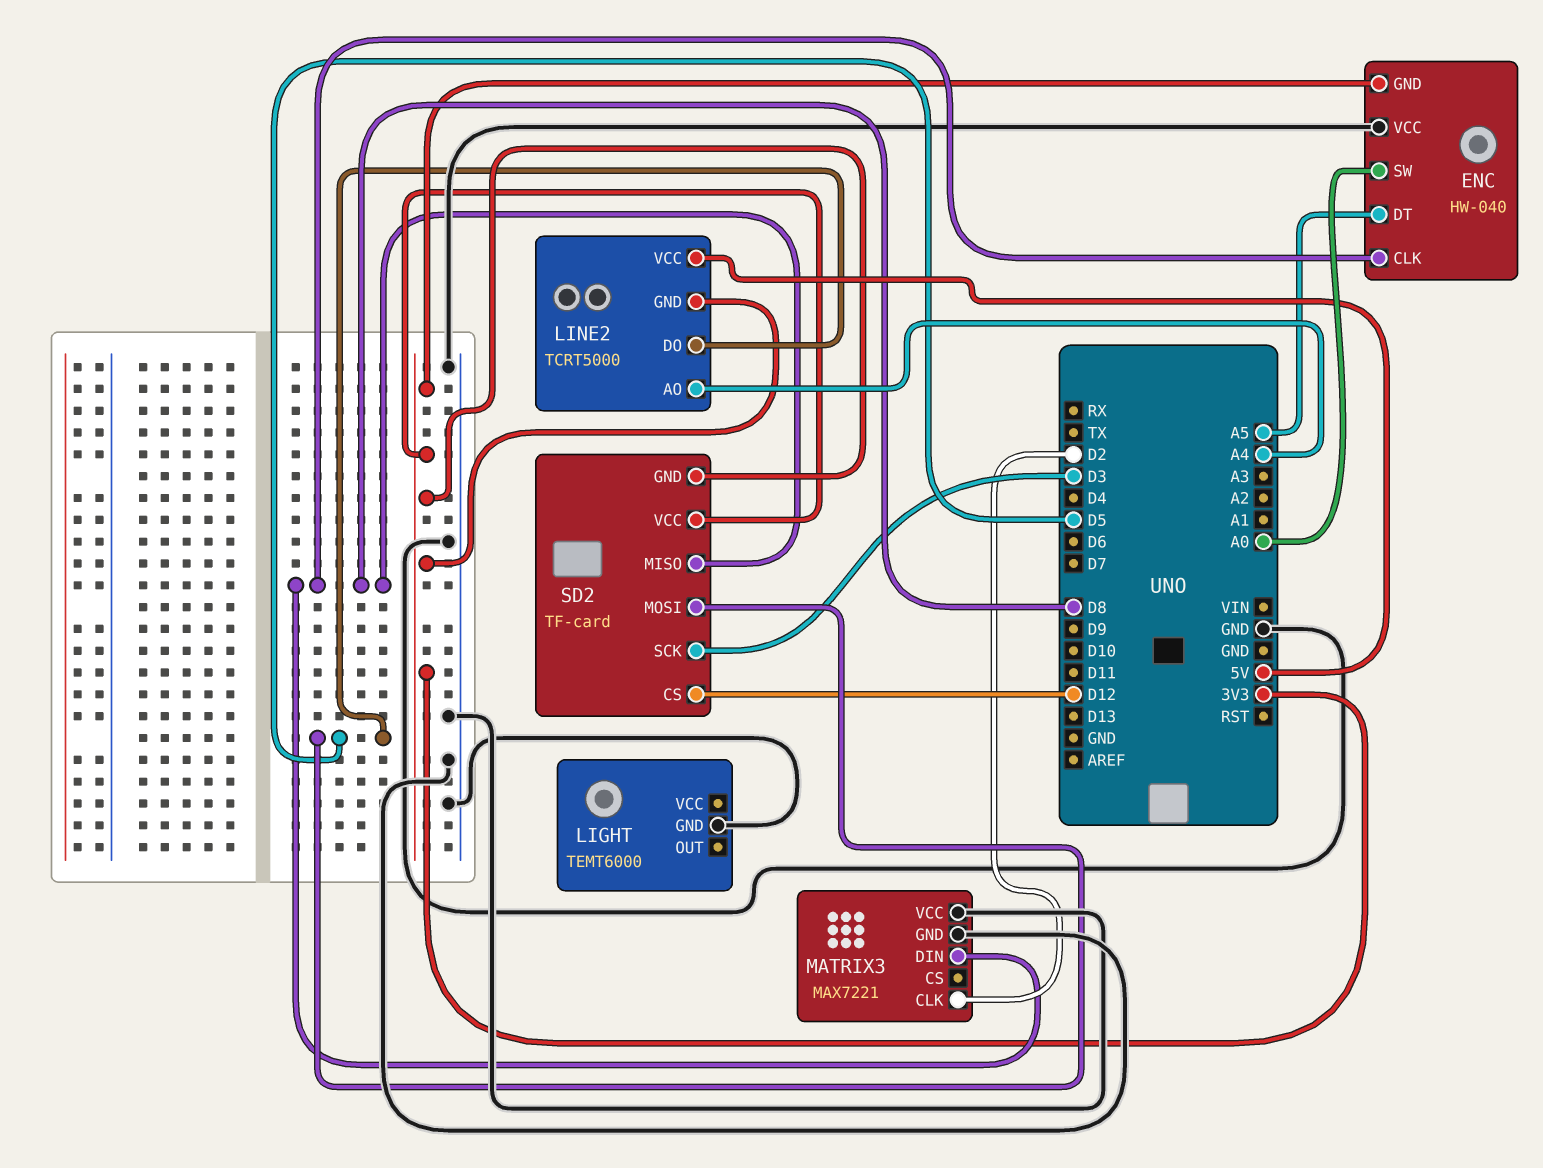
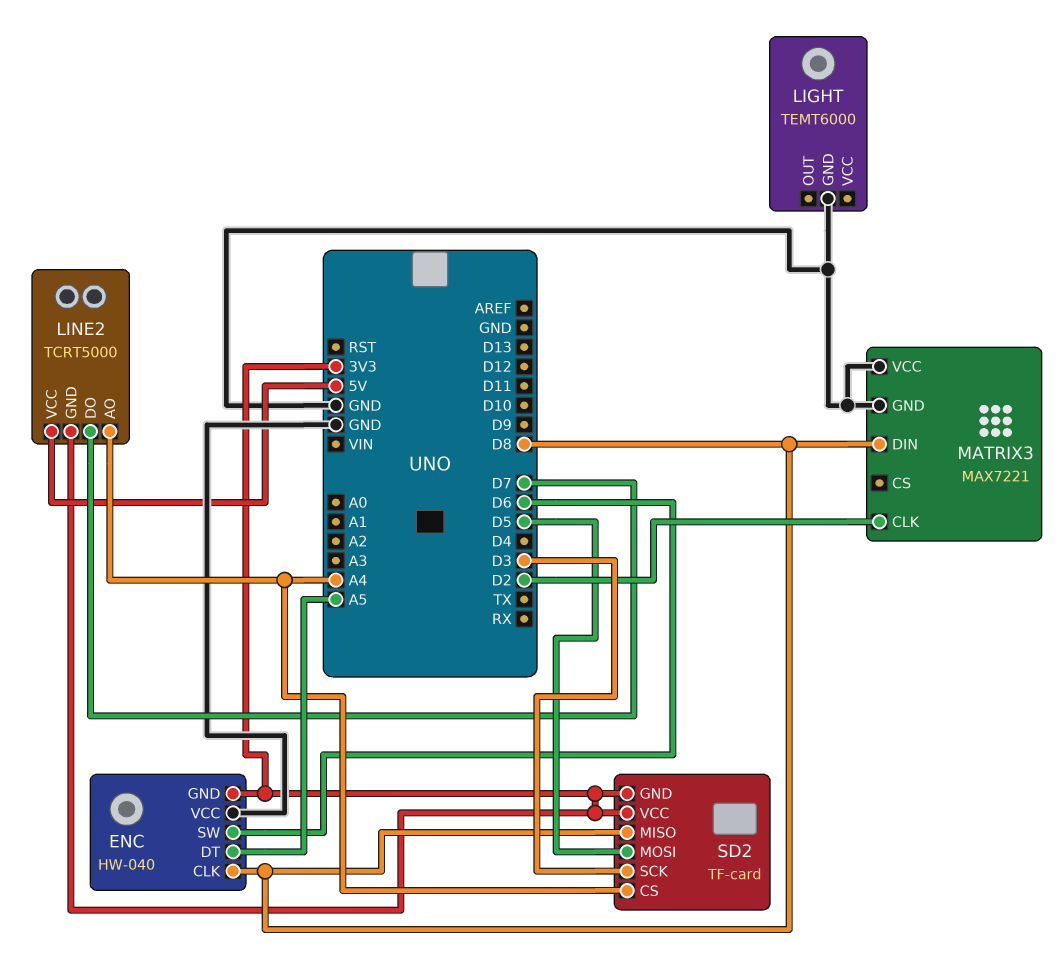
ENC pin SW: A0 -> D6
LINE2 pin DO: D5 -> D7
SD2 pin CS: D12 -> A4

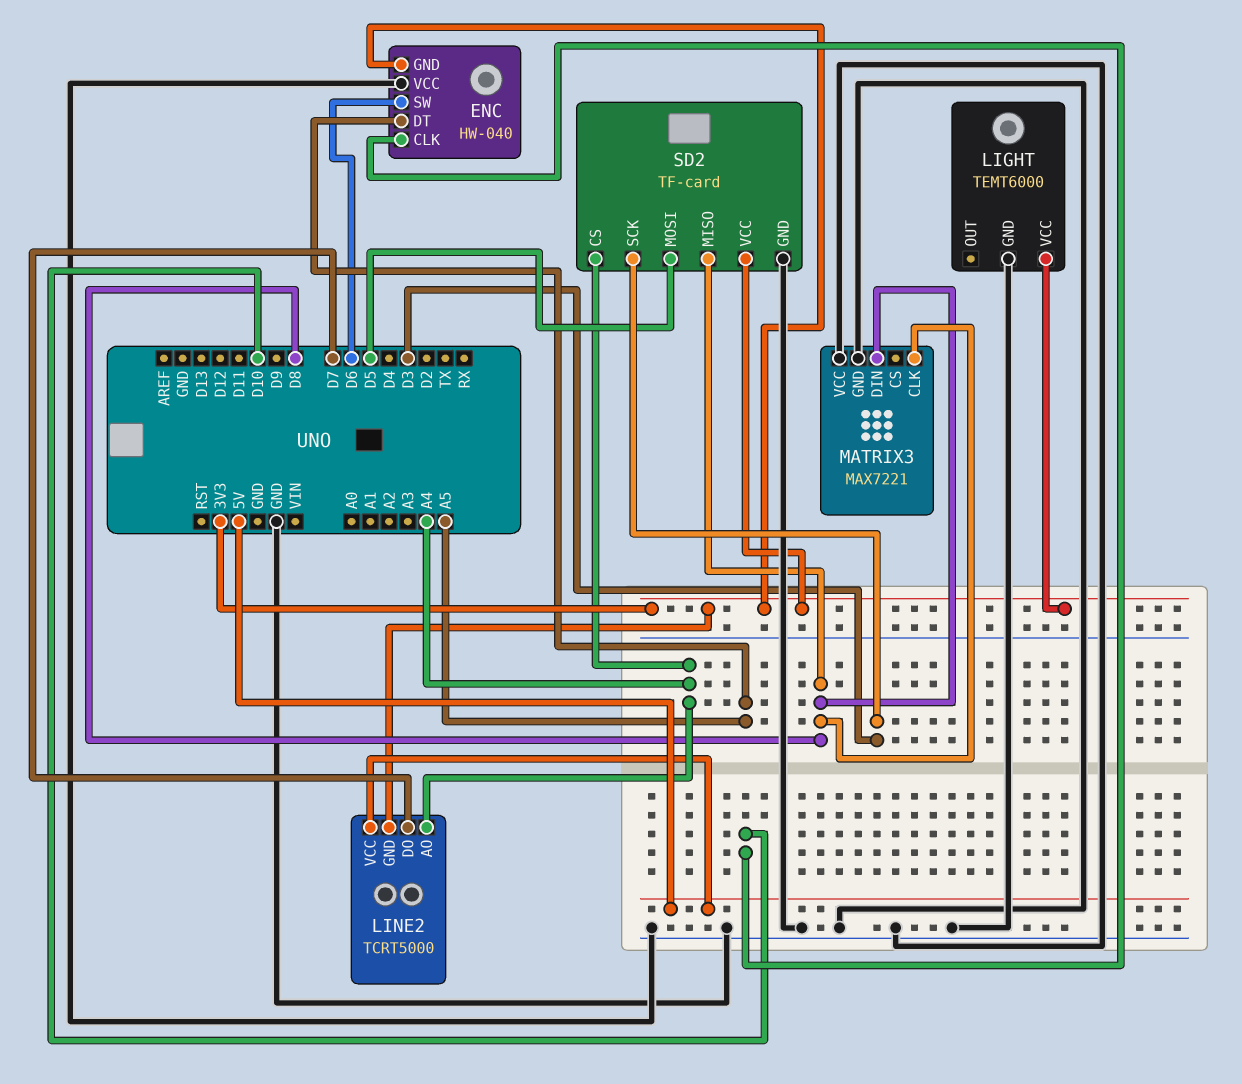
ENC pin CLK: D8 -> D10
LIGHT pin VCC: none -> 3V3
MATRIX3 pin CLK: D2 -> D8
SD2 pin GND: 3V3 -> GND

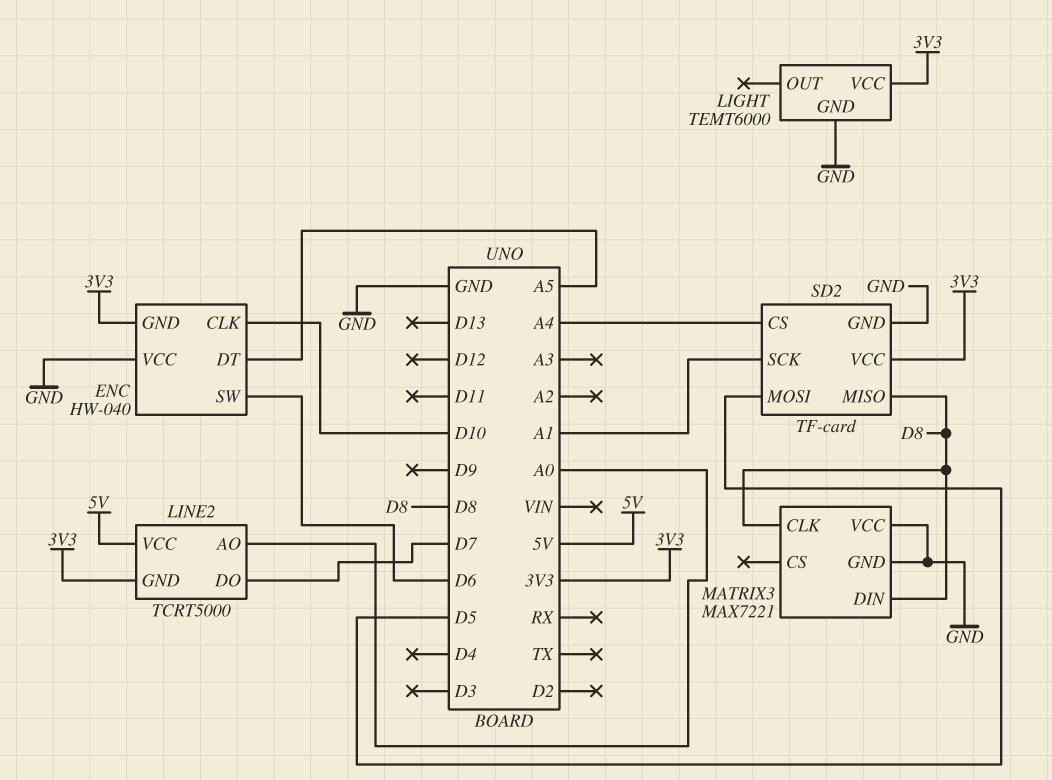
LINE2 pin AO: A4 -> A0
SD2 pin SCK: D3 -> A1

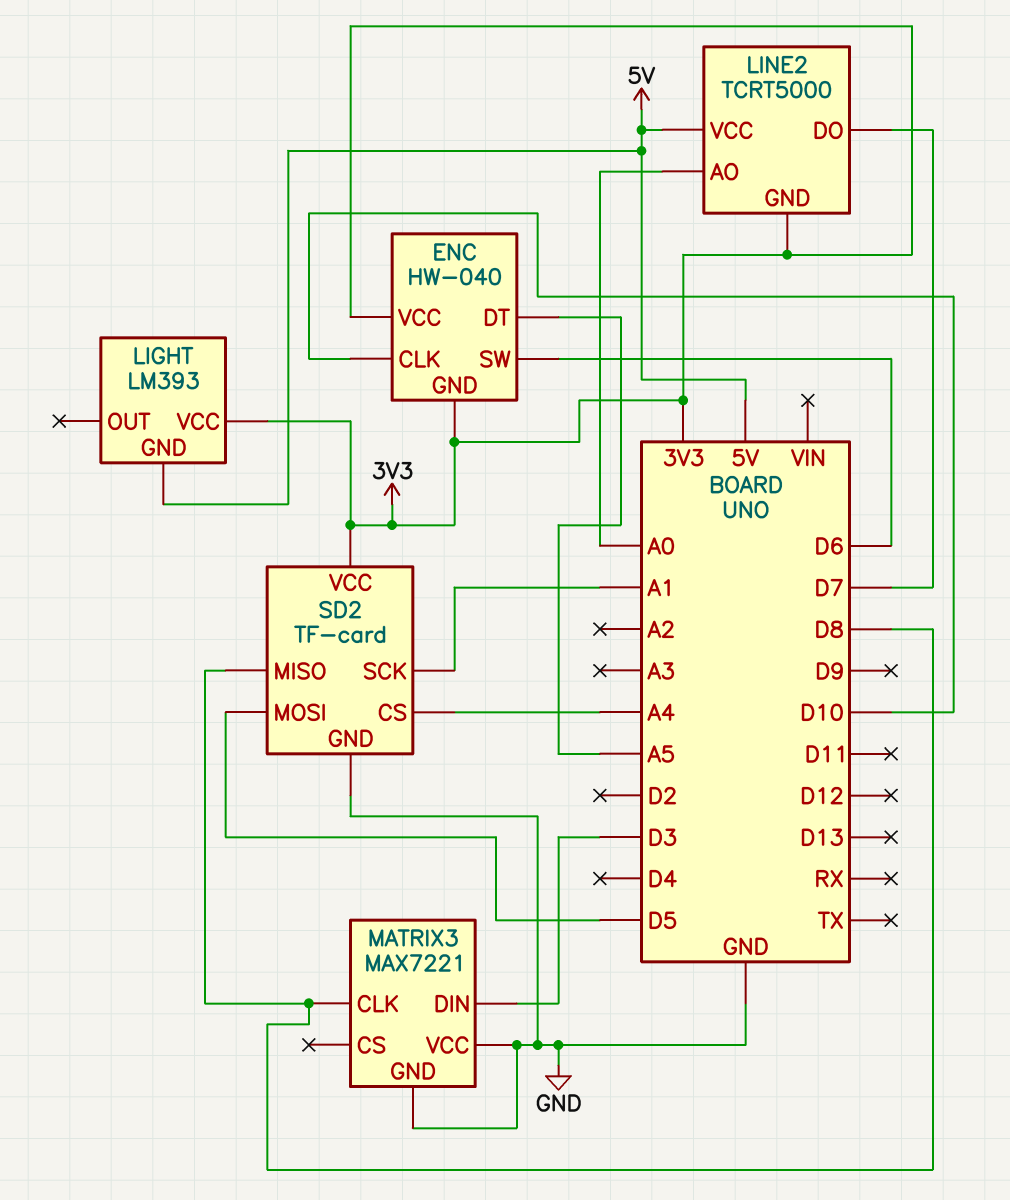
ENC pin VCC: GND -> 3V3
LIGHT: TEMT6000 -> LM393
LIGHT pin GND: GND -> 5V
MATRIX3 pin DIN: D8 -> D3

